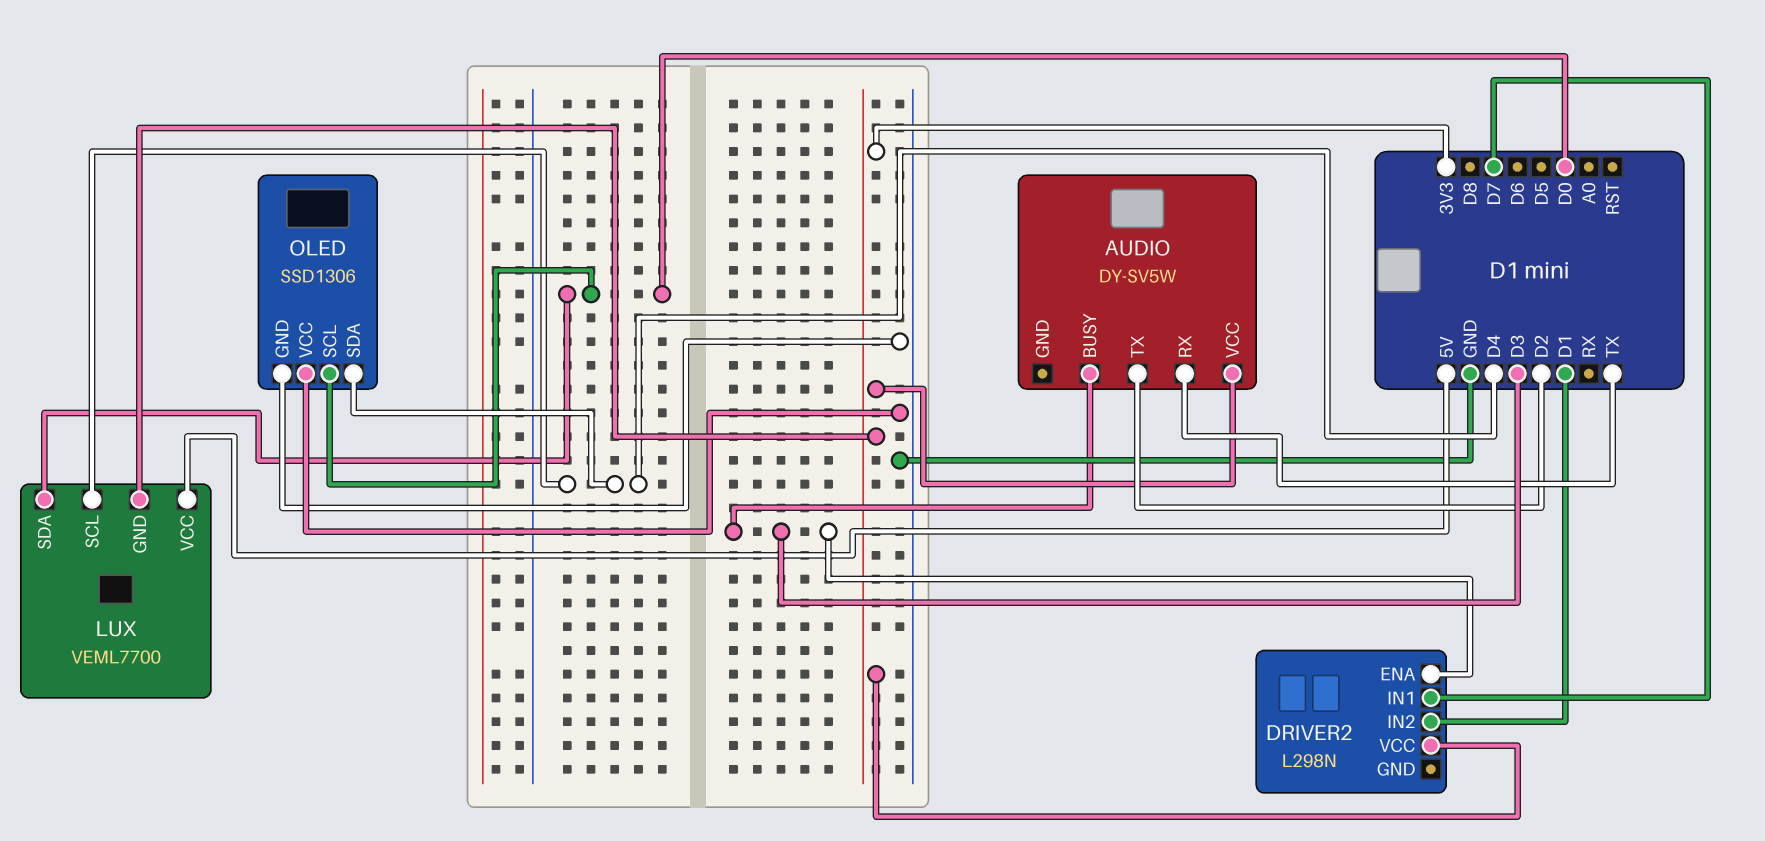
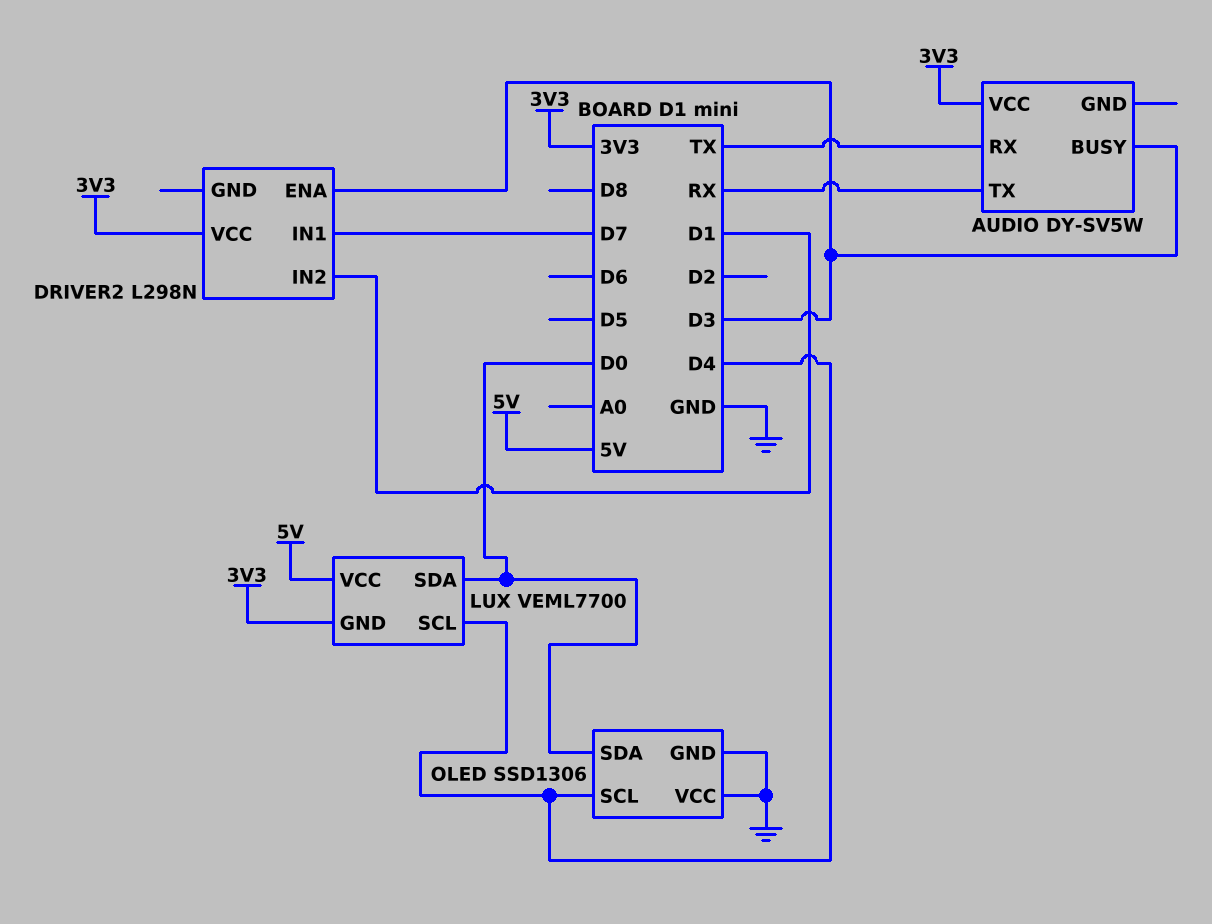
AUDIO pin TX: D2 -> RX
OLED pin SCL: D0 -> D4
OLED pin SDA: D4 -> D0

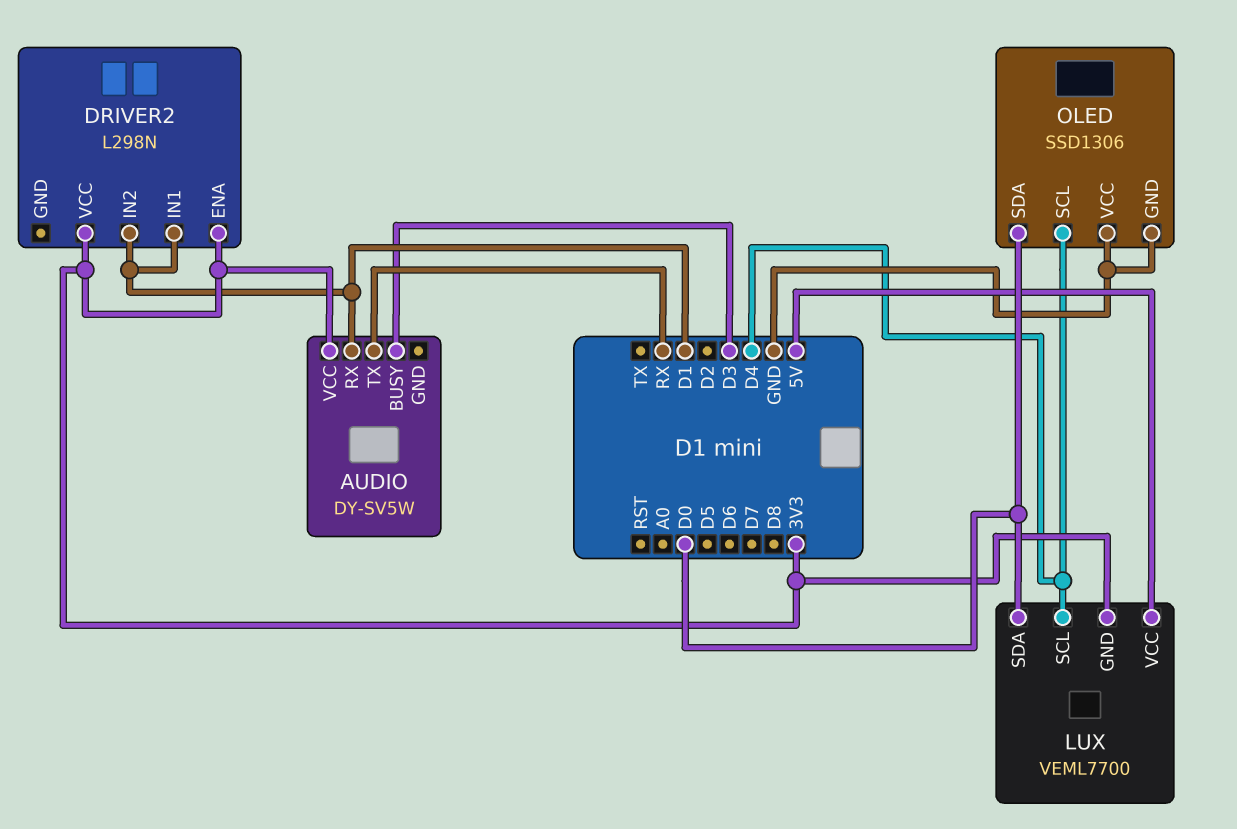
AUDIO pin RX: TX -> D1
DRIVER2 pin ENA: D3 -> 3V3
DRIVER2 pin IN1: D7 -> D1

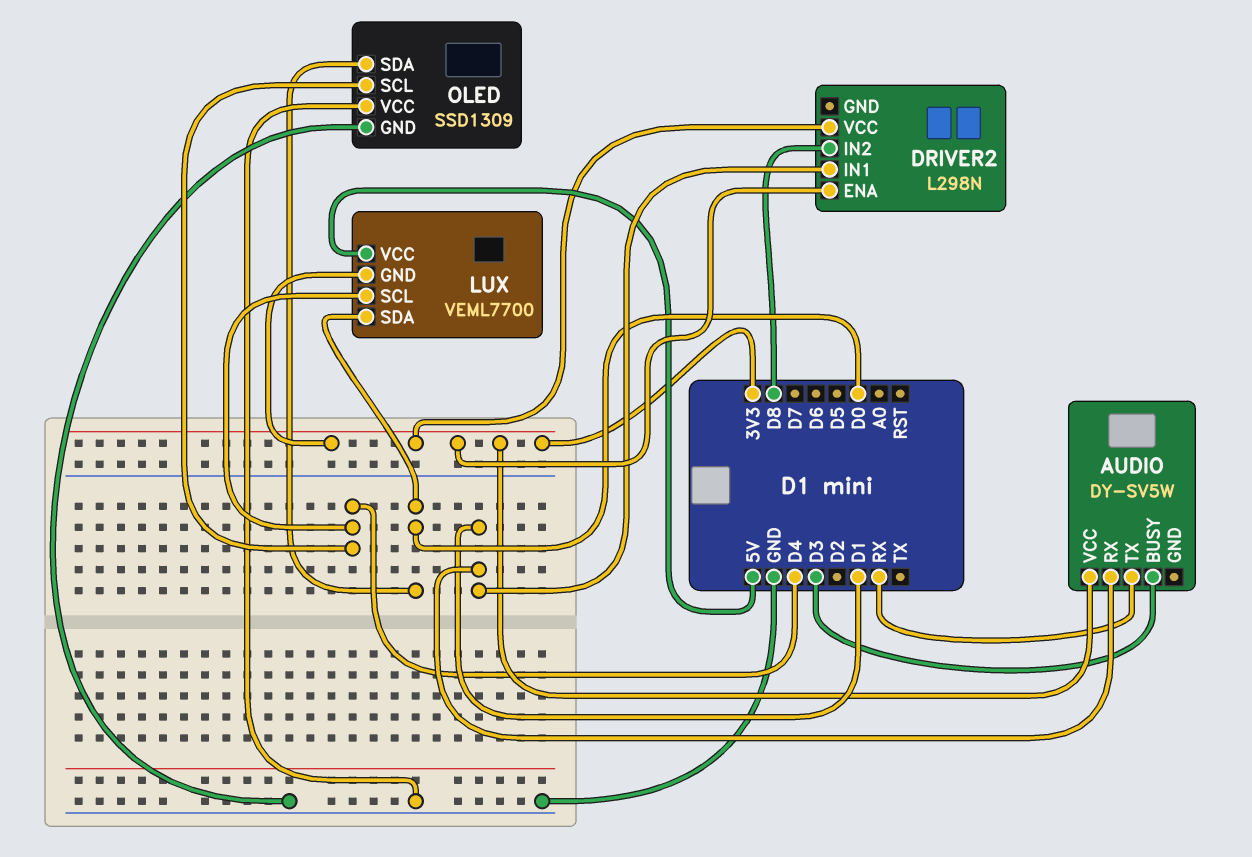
DRIVER2 pin IN2: D1 -> D8
OLED: SSD1306 -> SSD1309

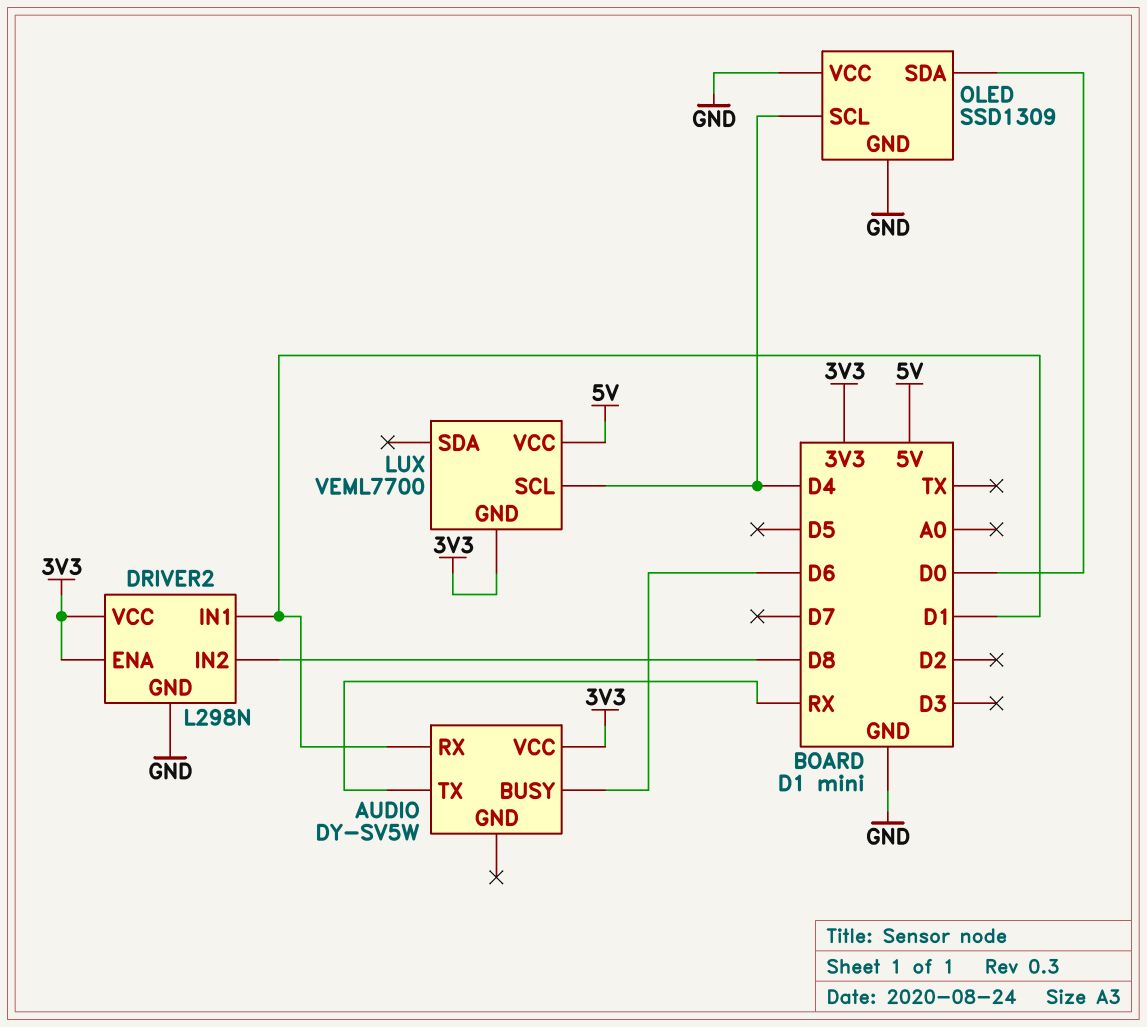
AUDIO pin BUSY: D3 -> D6
DRIVER2 pin GND: none -> GND
LUX pin SDA: D0 -> none

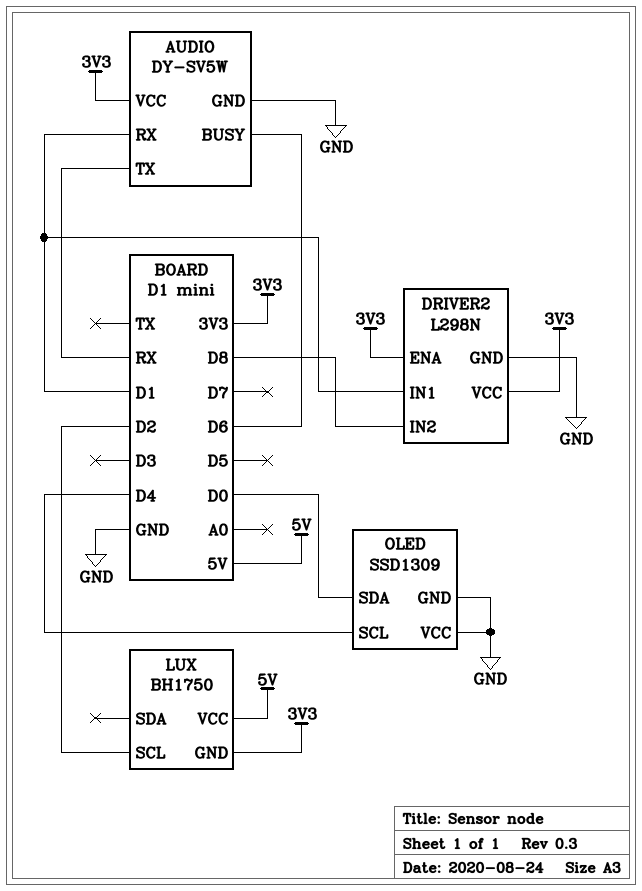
AUDIO pin GND: none -> GND
LUX: VEML7700 -> BH1750
LUX pin SCL: D4 -> D2

